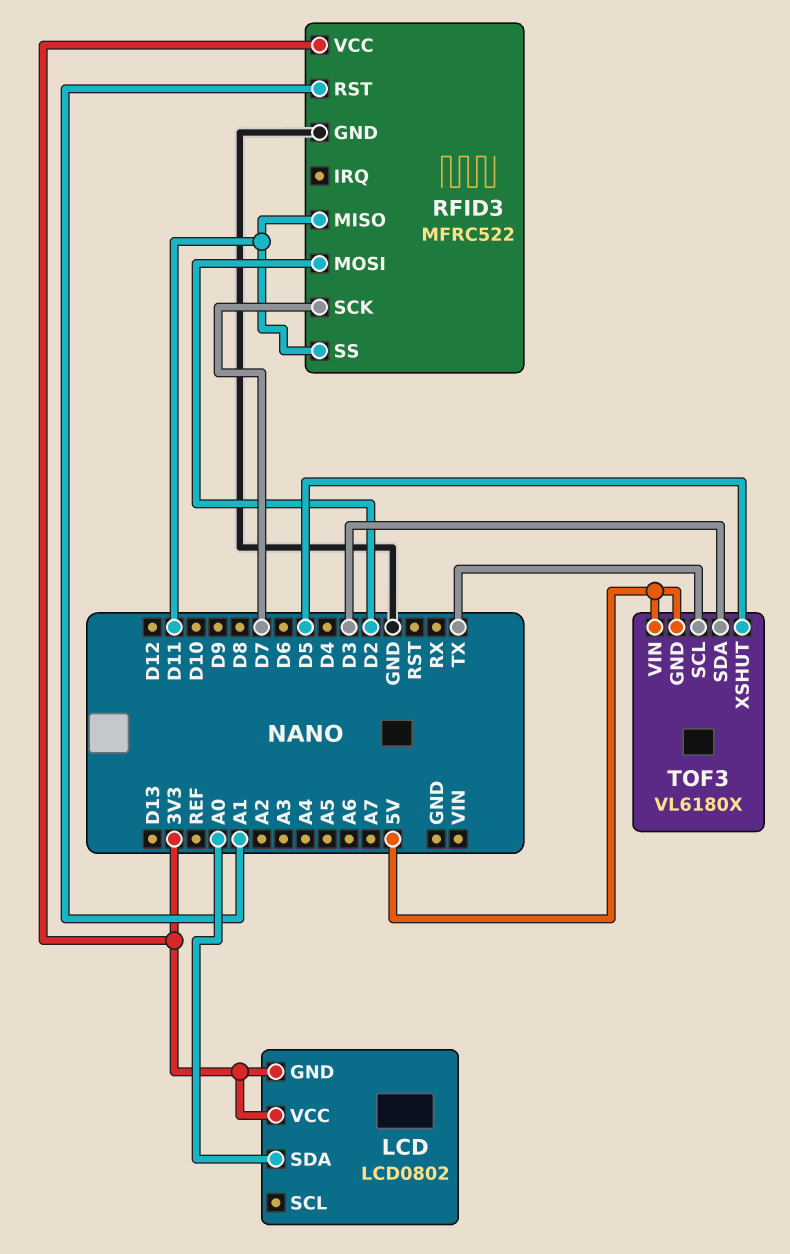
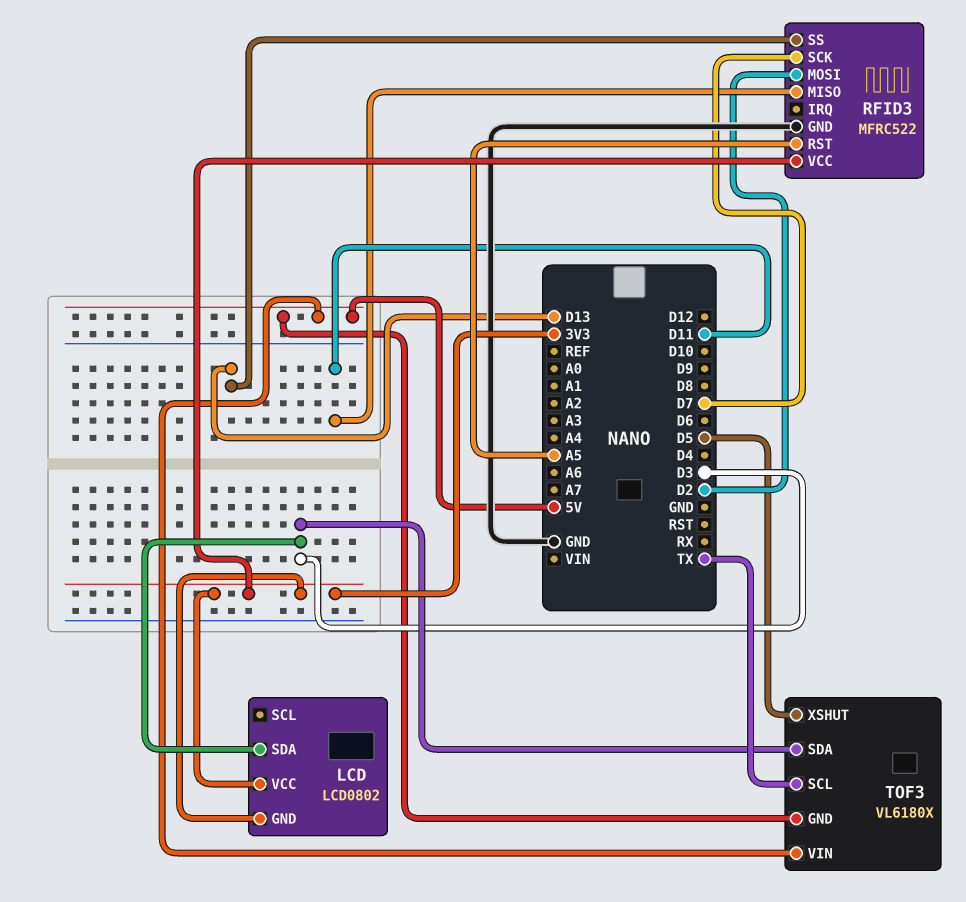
LCD pin SDA: A0 -> D3
RFID3 pin RST: A1 -> A5
RFID3 pin SS: D11 -> D13

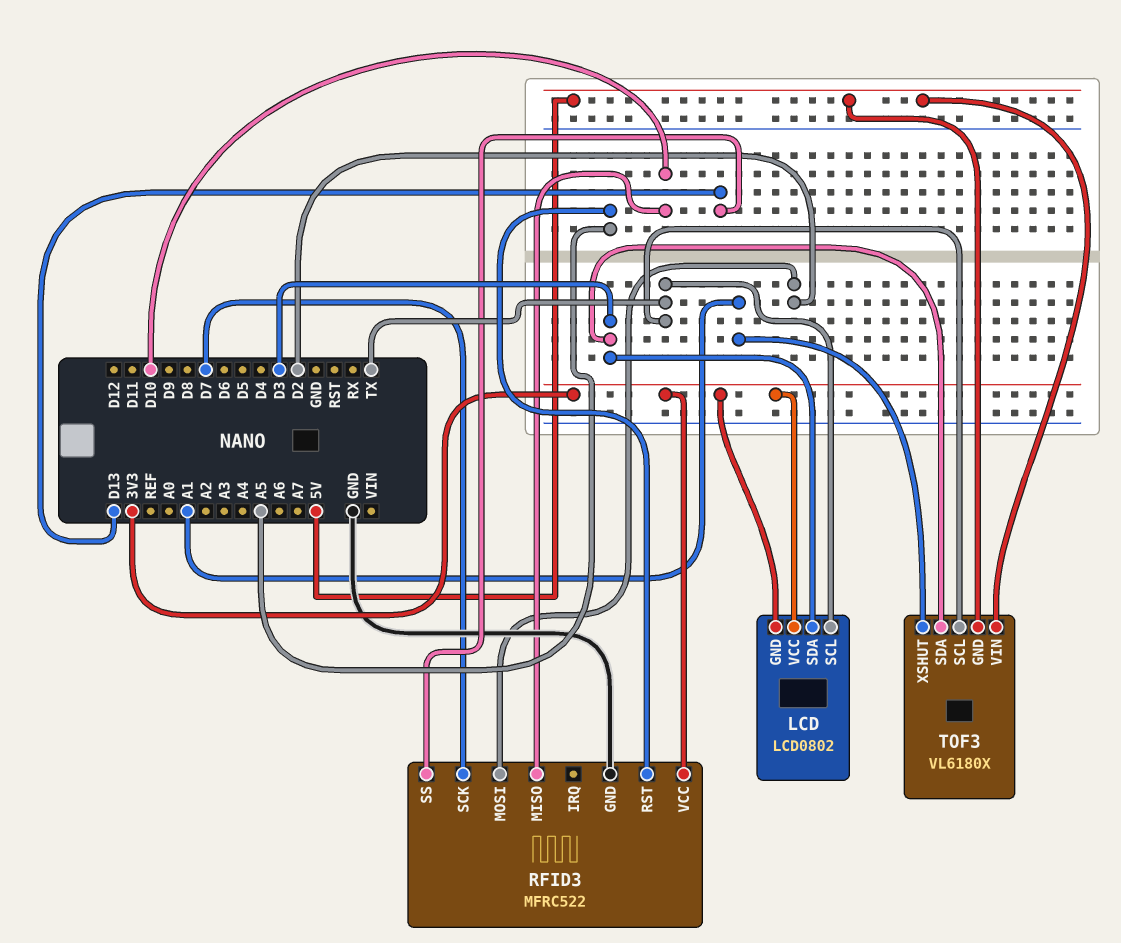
LCD pin SCL: none -> TX
RFID3 pin MISO: D11 -> D10
TOF3 pin XSHUT: D5 -> A1

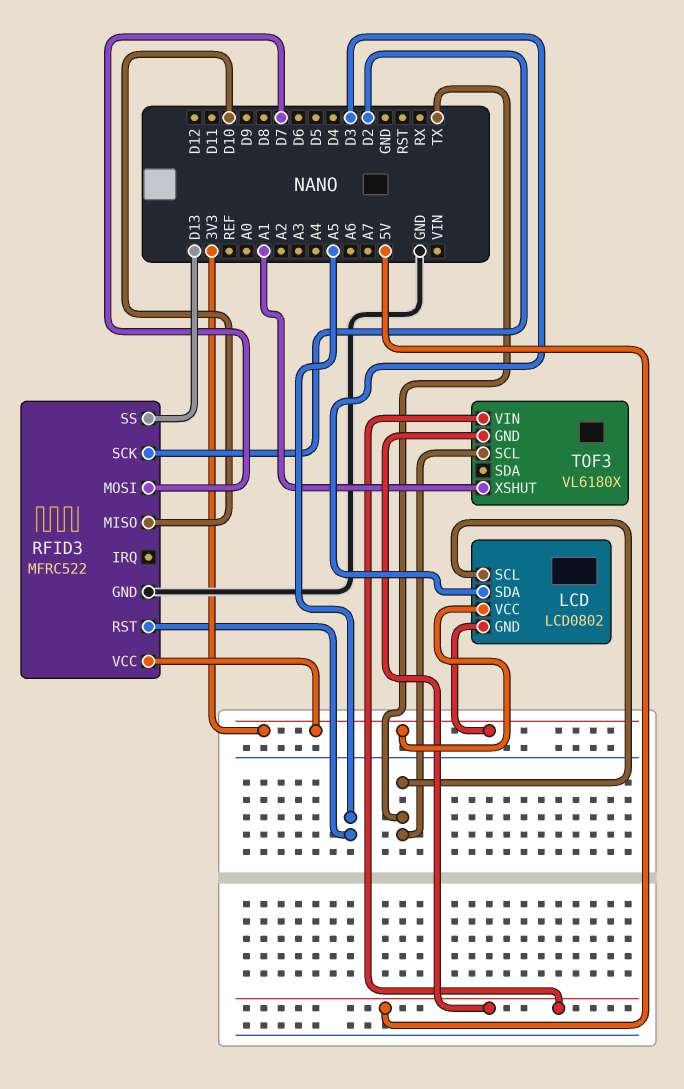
RFID3 pin MOSI: D2 -> D7
RFID3 pin SCK: D7 -> D2
TOF3 pin SDA: D3 -> none

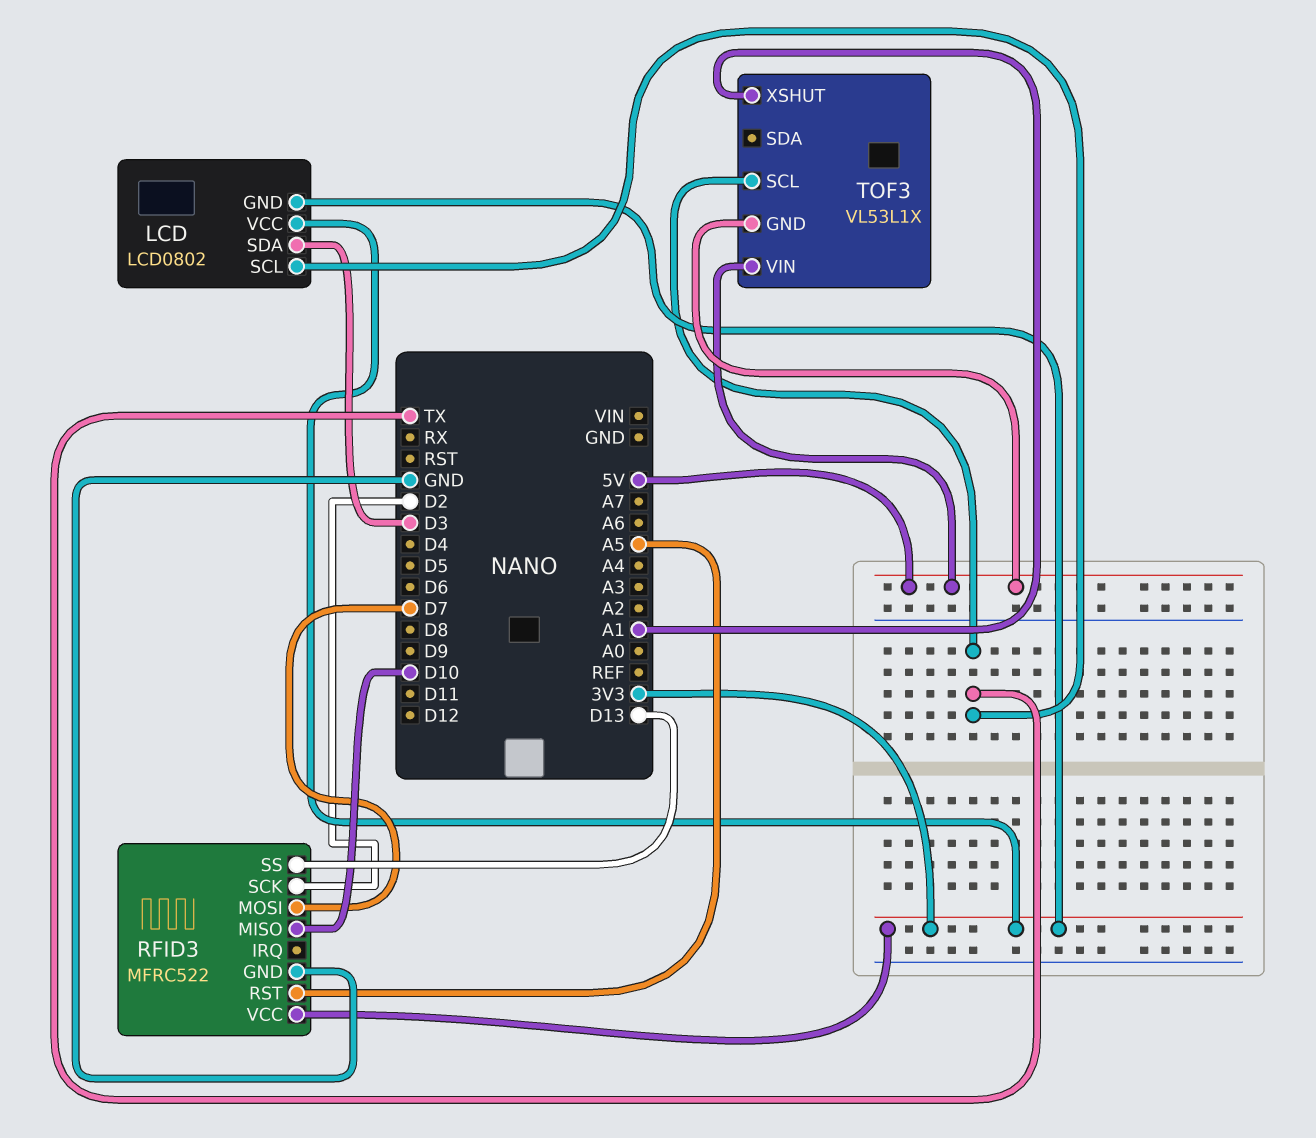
TOF3: VL6180X -> VL53L1X

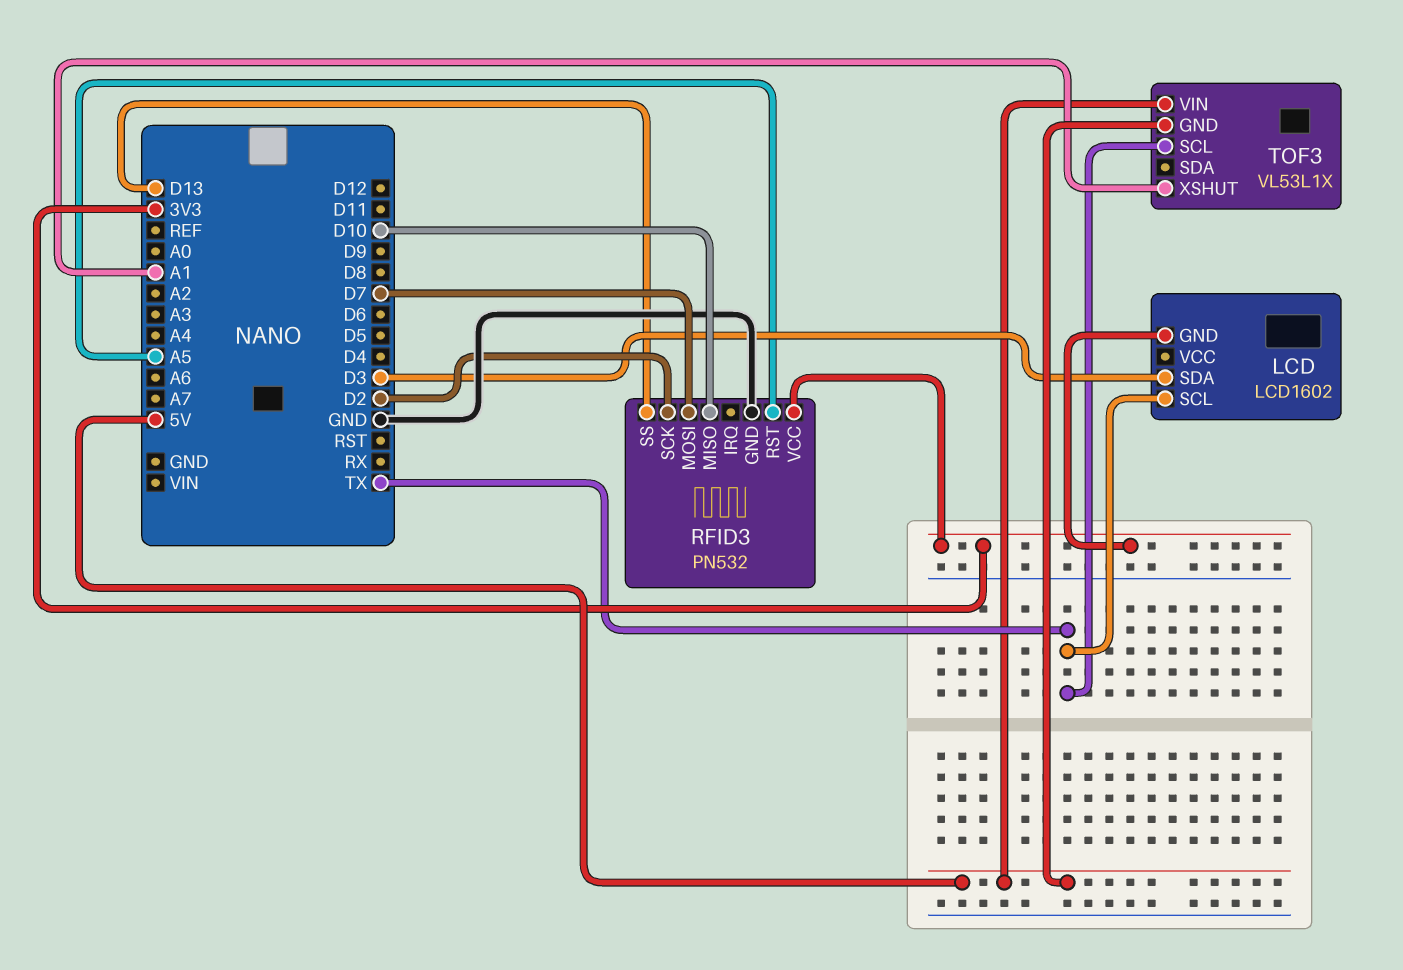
LCD: LCD0802 -> LCD1602
LCD pin VCC: 3V3 -> none
RFID3: MFRC522 -> PN532

